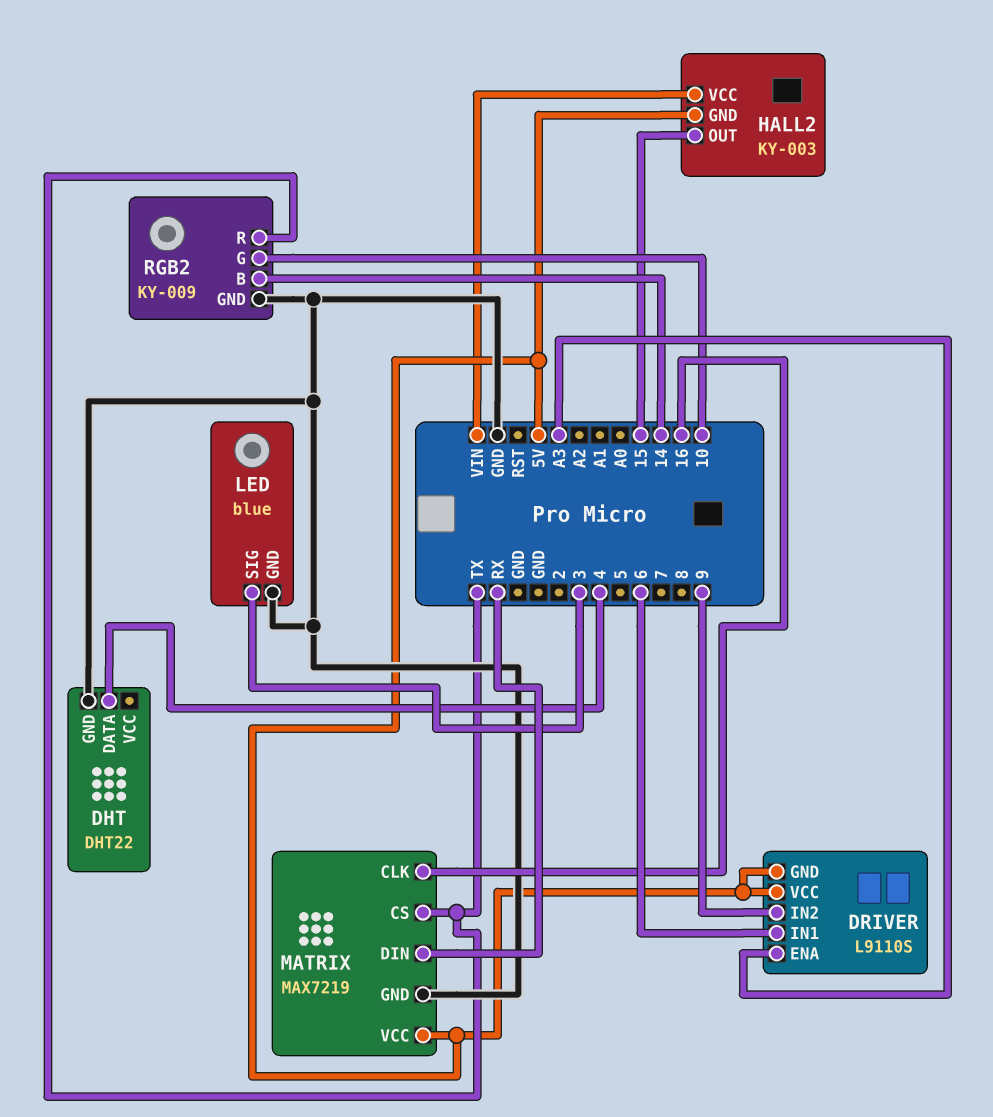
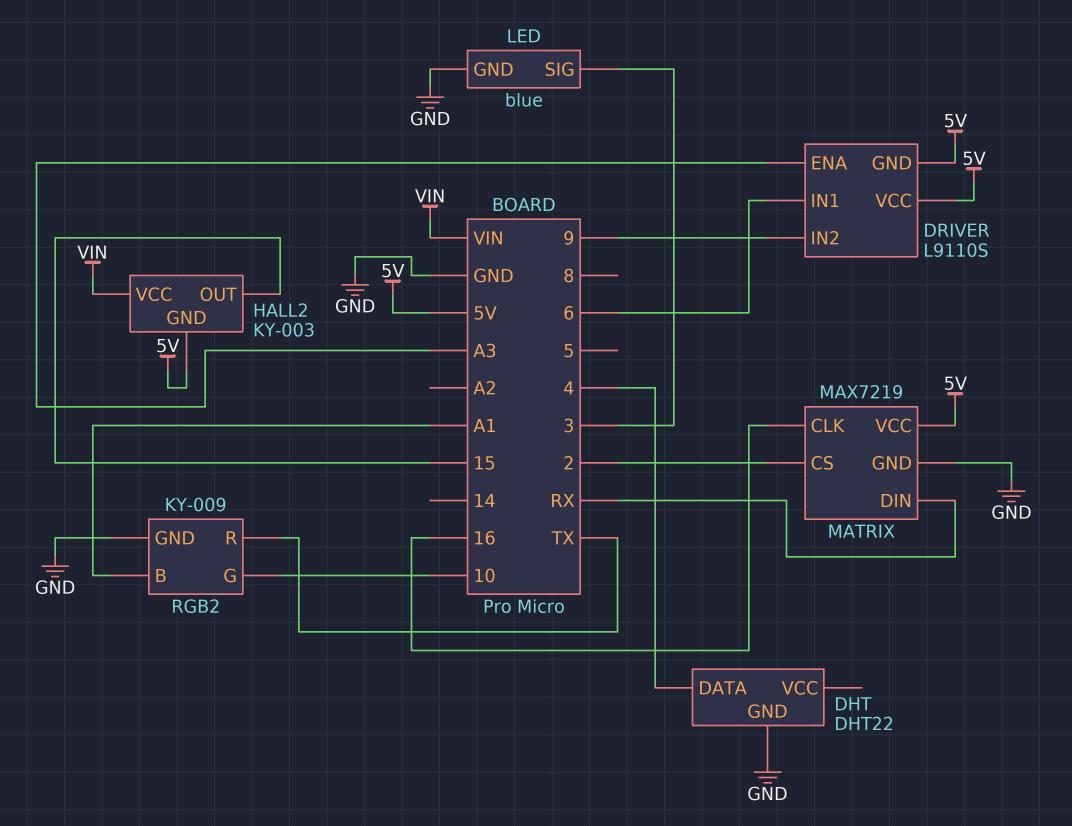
MATRIX pin CS: TX -> 2
RGB2 pin B: 14 -> A1

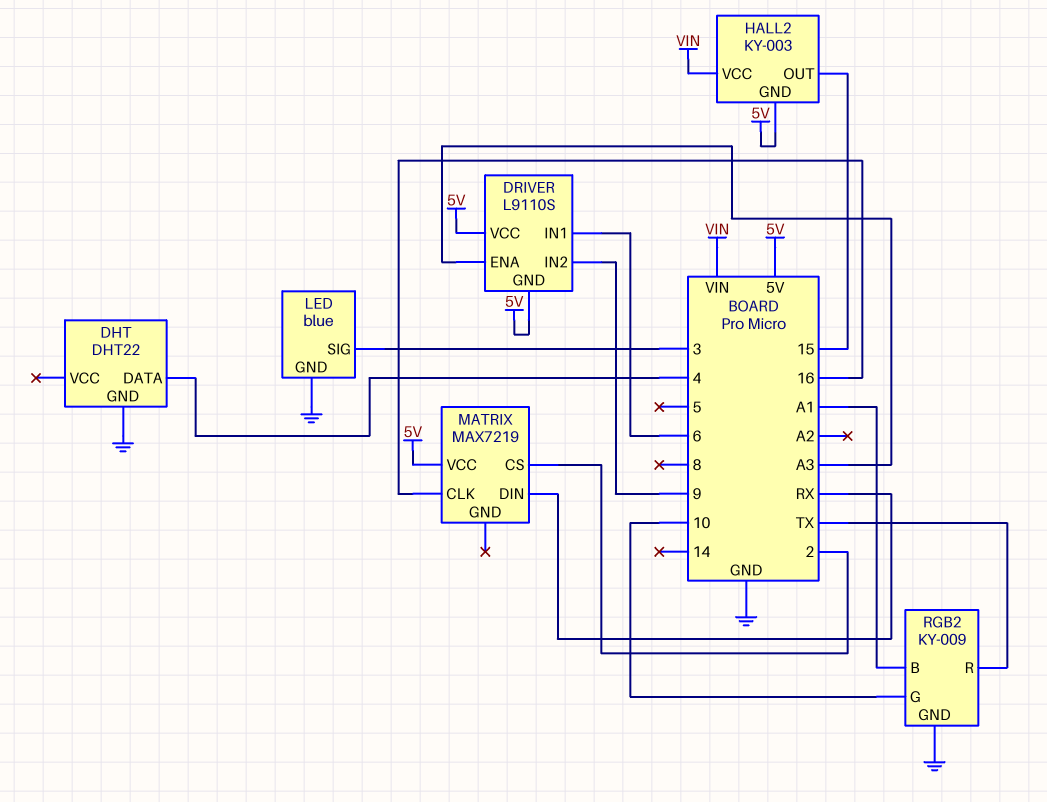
MATRIX pin GND: GND -> none

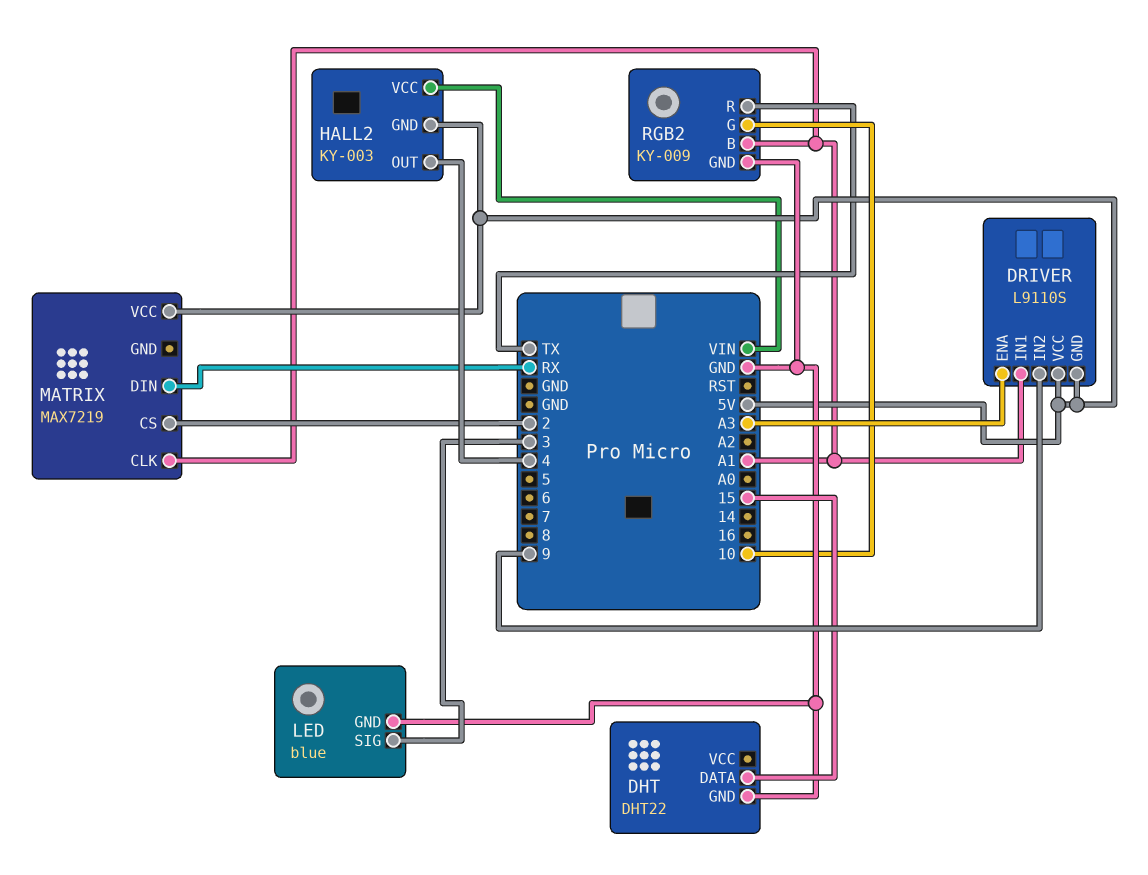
DHT pin DATA: 4 -> 15
DRIVER pin IN1: 6 -> A1
HALL2 pin OUT: 15 -> 4
MATRIX pin CLK: 16 -> A1

